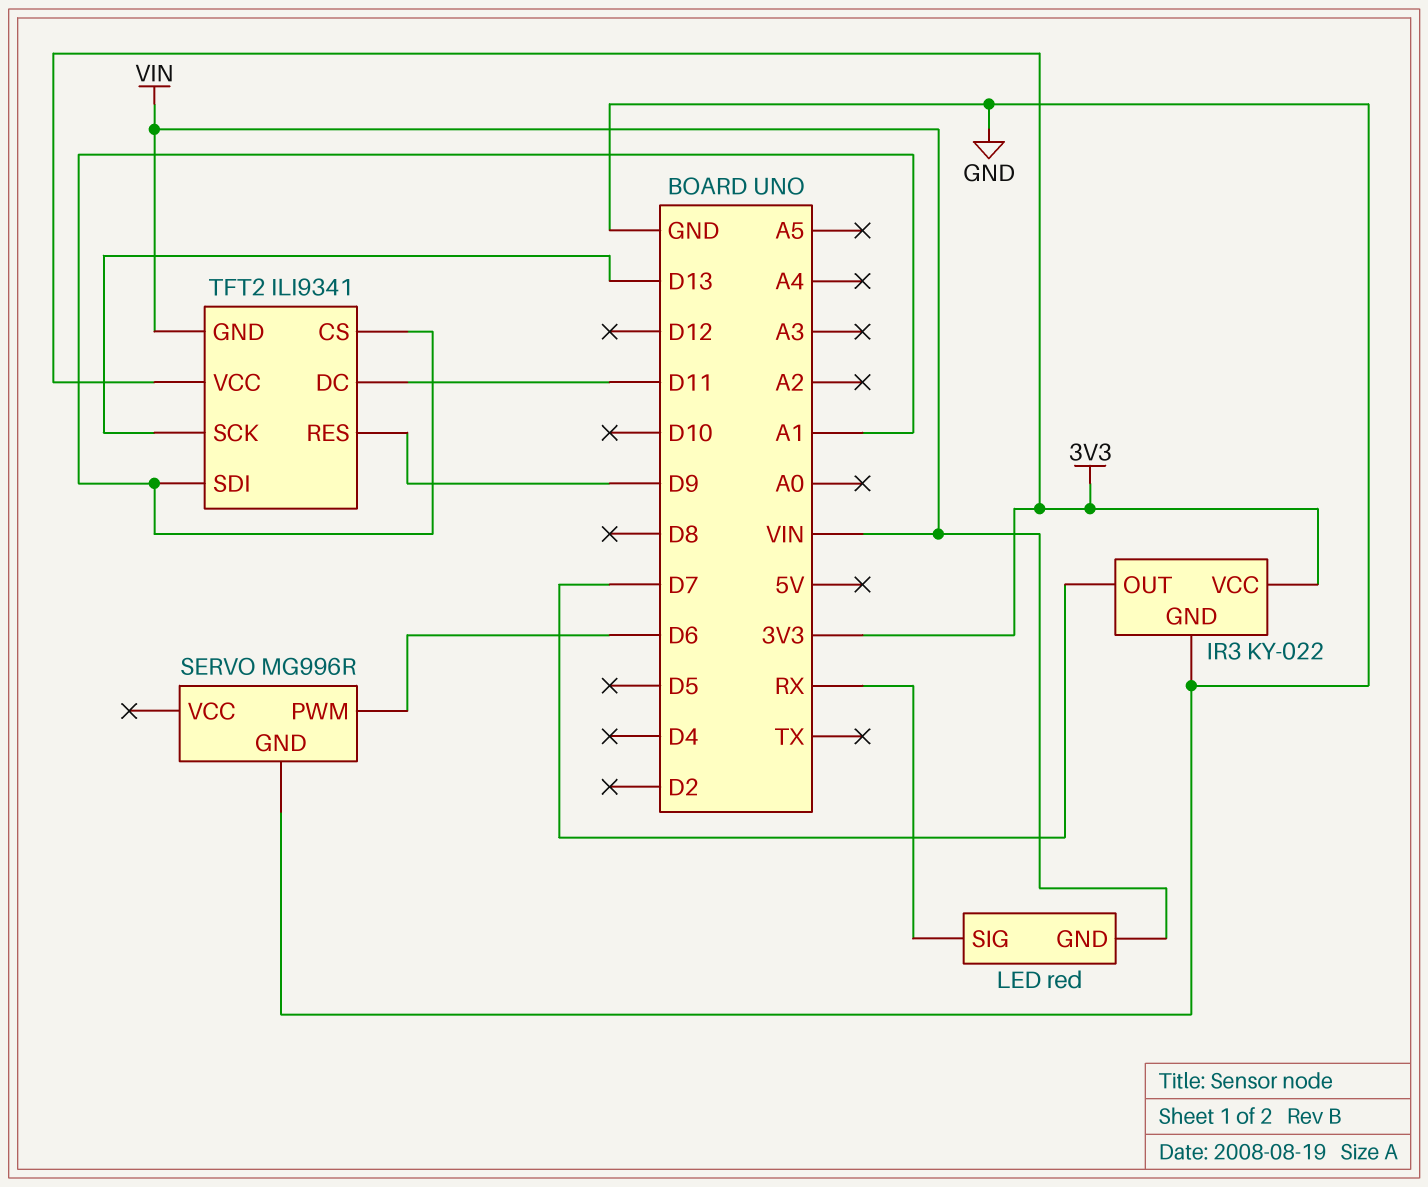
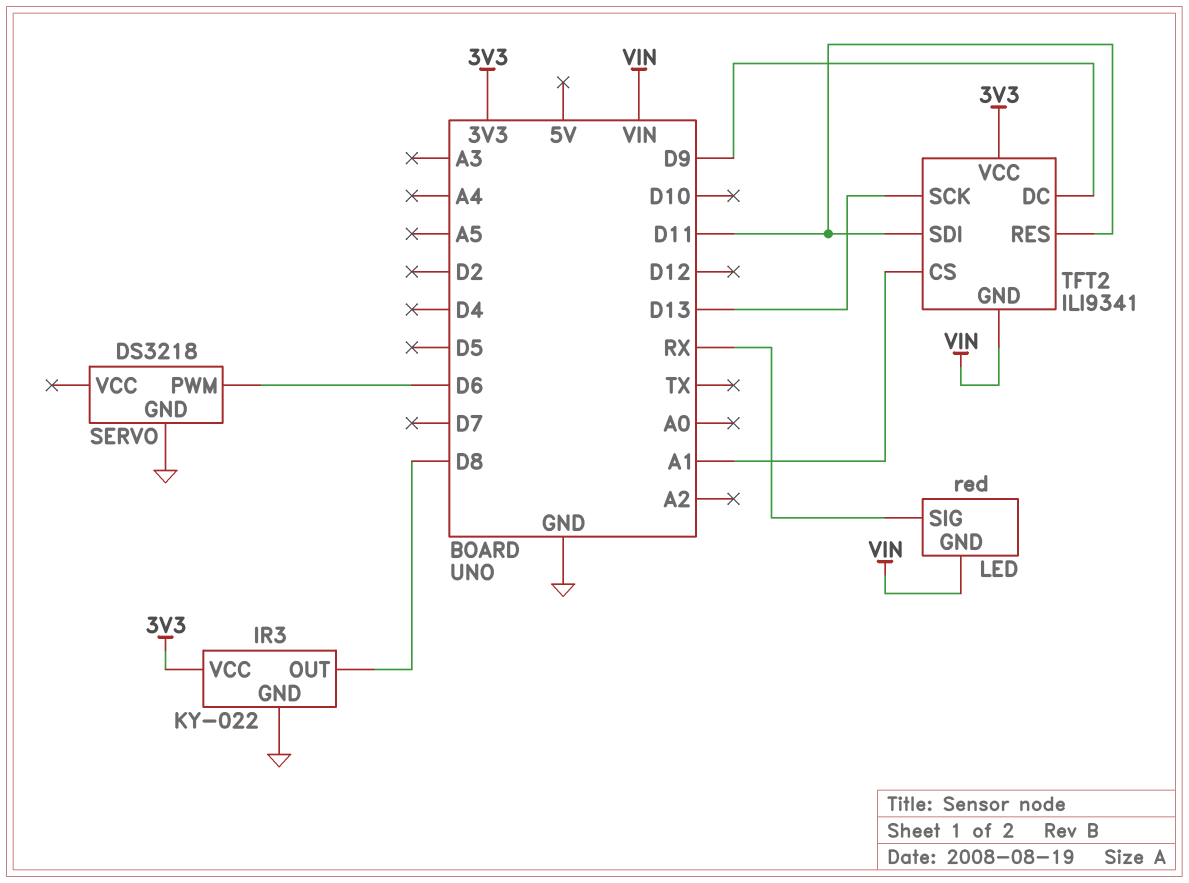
IR3 pin OUT: D7 -> D8
SERVO: MG996R -> DS3218
TFT2 pin DC: D11 -> D9
TFT2 pin RES: D9 -> D11
TFT2 pin SDI: A1 -> D11

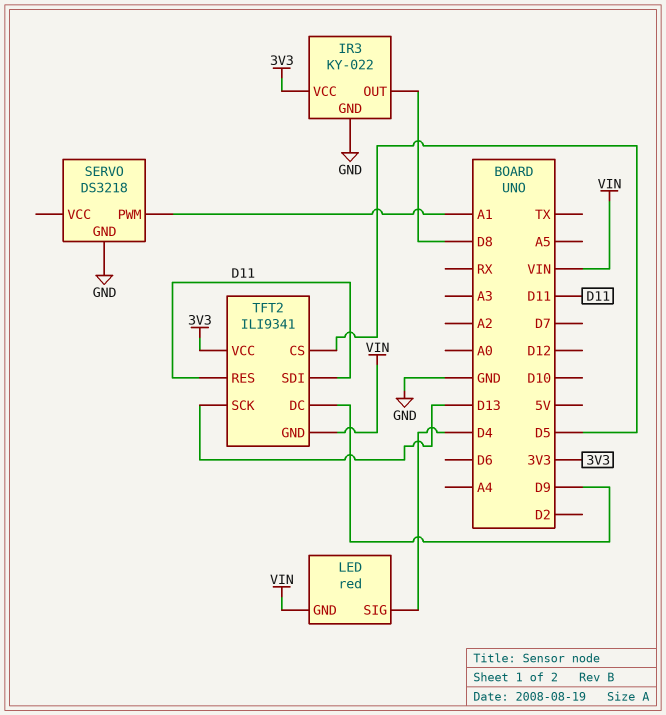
LED pin SIG: RX -> D4
SERVO pin PWM: D6 -> A1
TFT2 pin CS: A1 -> D5

